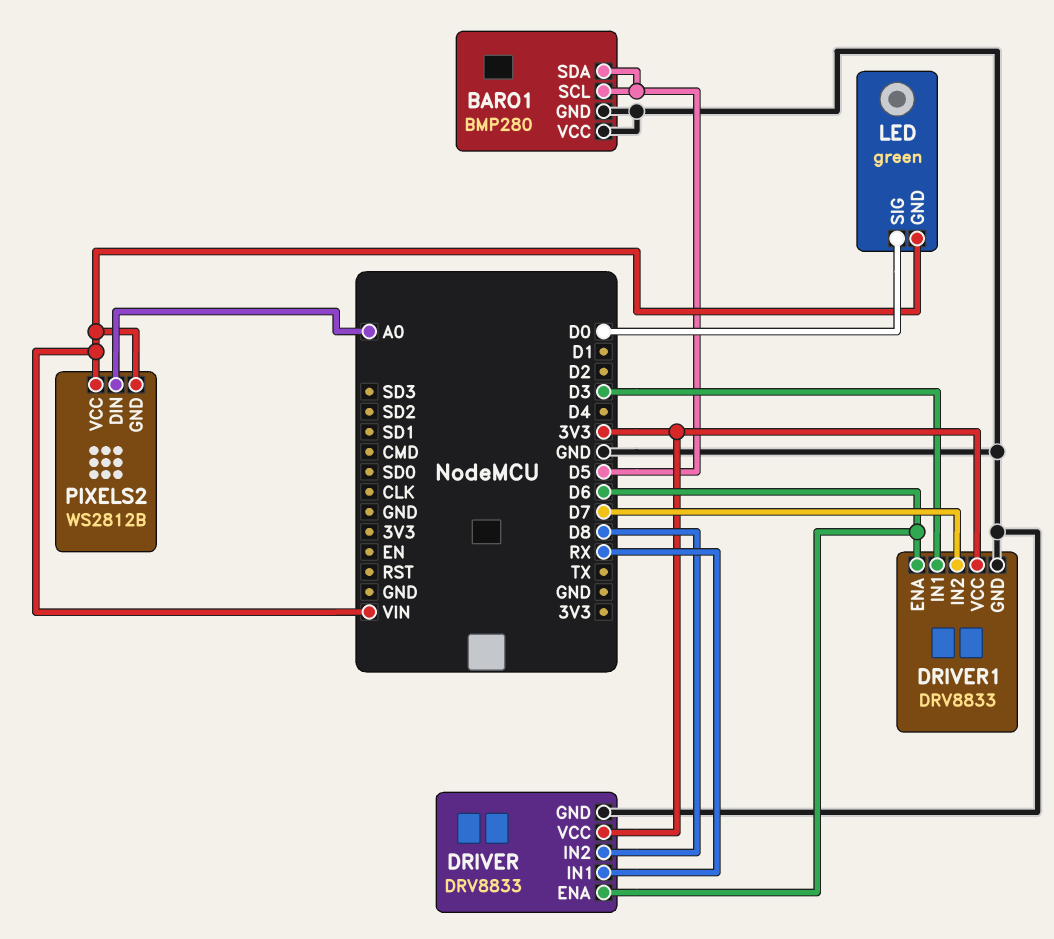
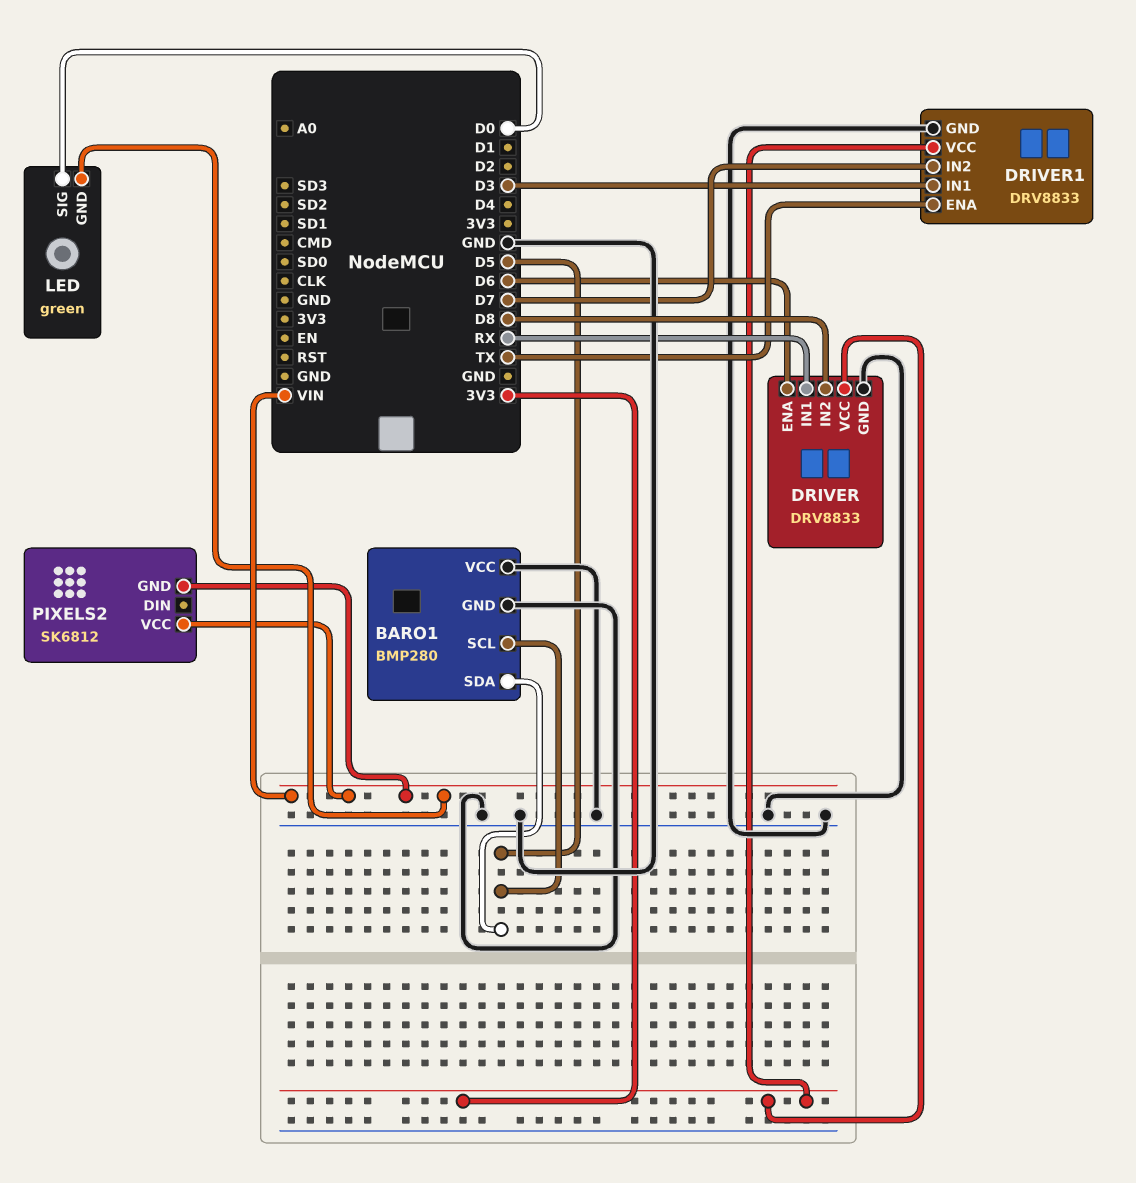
DRIVER1 pin ENA: D6 -> TX
PIXELS2: WS2812B -> SK6812
PIXELS2 pin DIN: A0 -> none

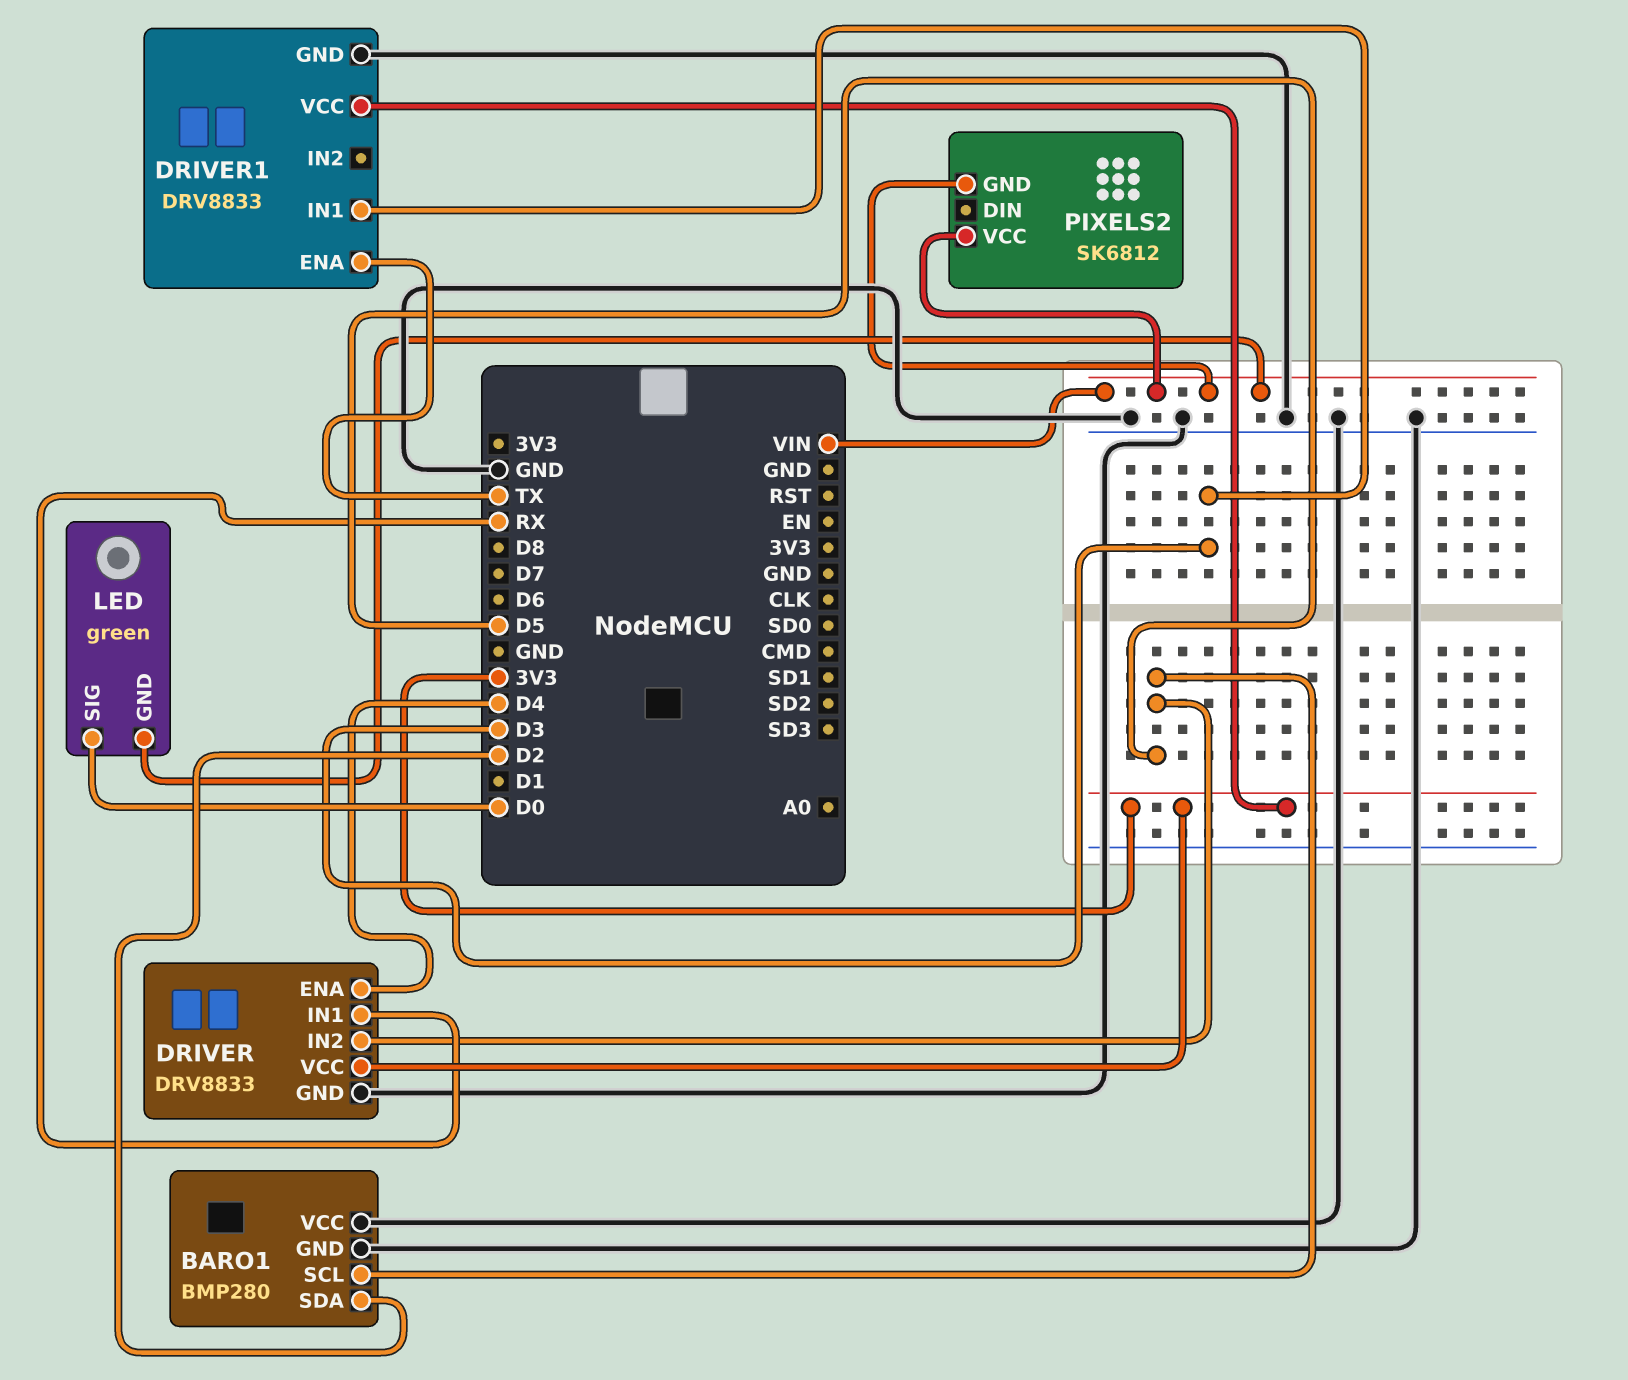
BARO1 pin SDA: D5 -> D2
DRIVER pin ENA: D6 -> D4
DRIVER pin IN2: D8 -> D5
DRIVER1 pin IN2: D7 -> none

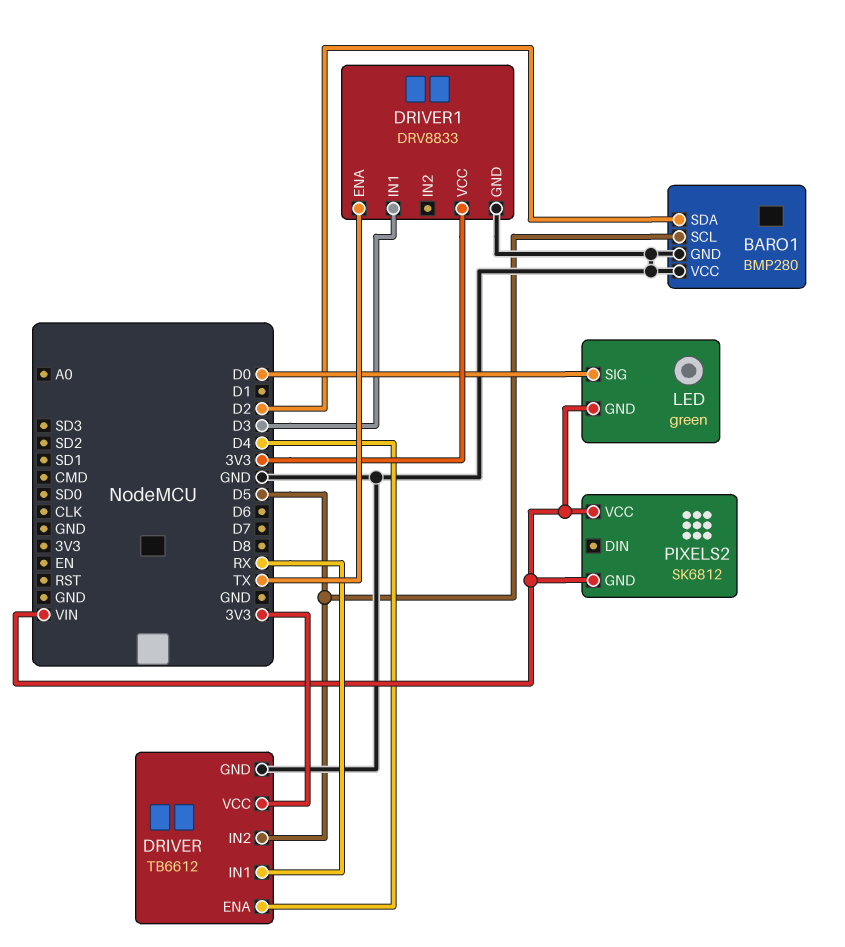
DRIVER: DRV8833 -> TB6612

